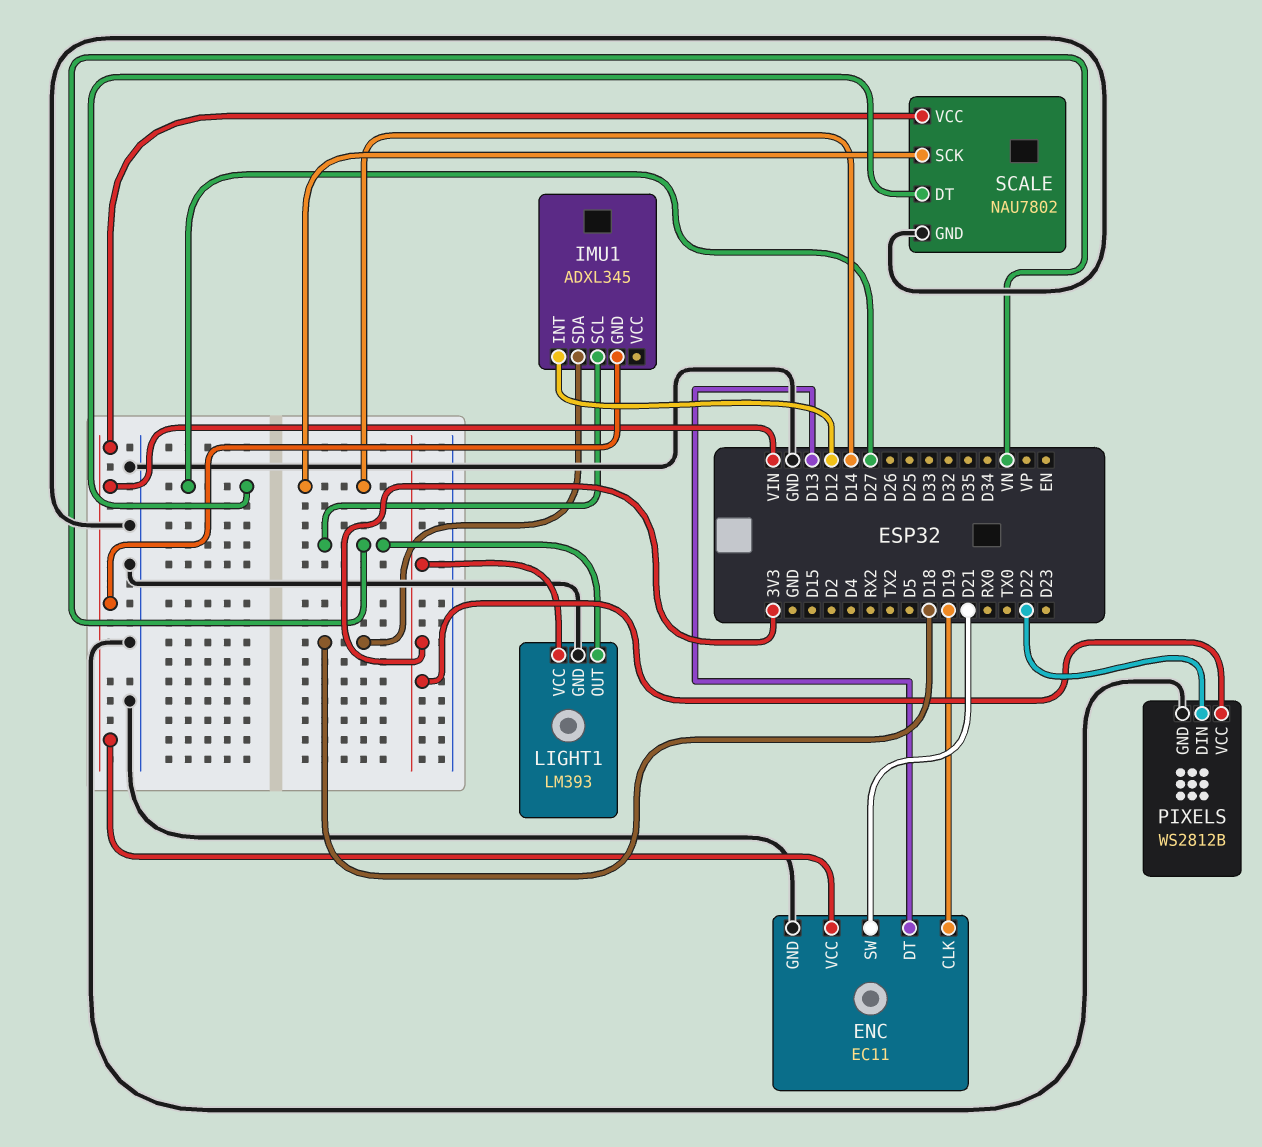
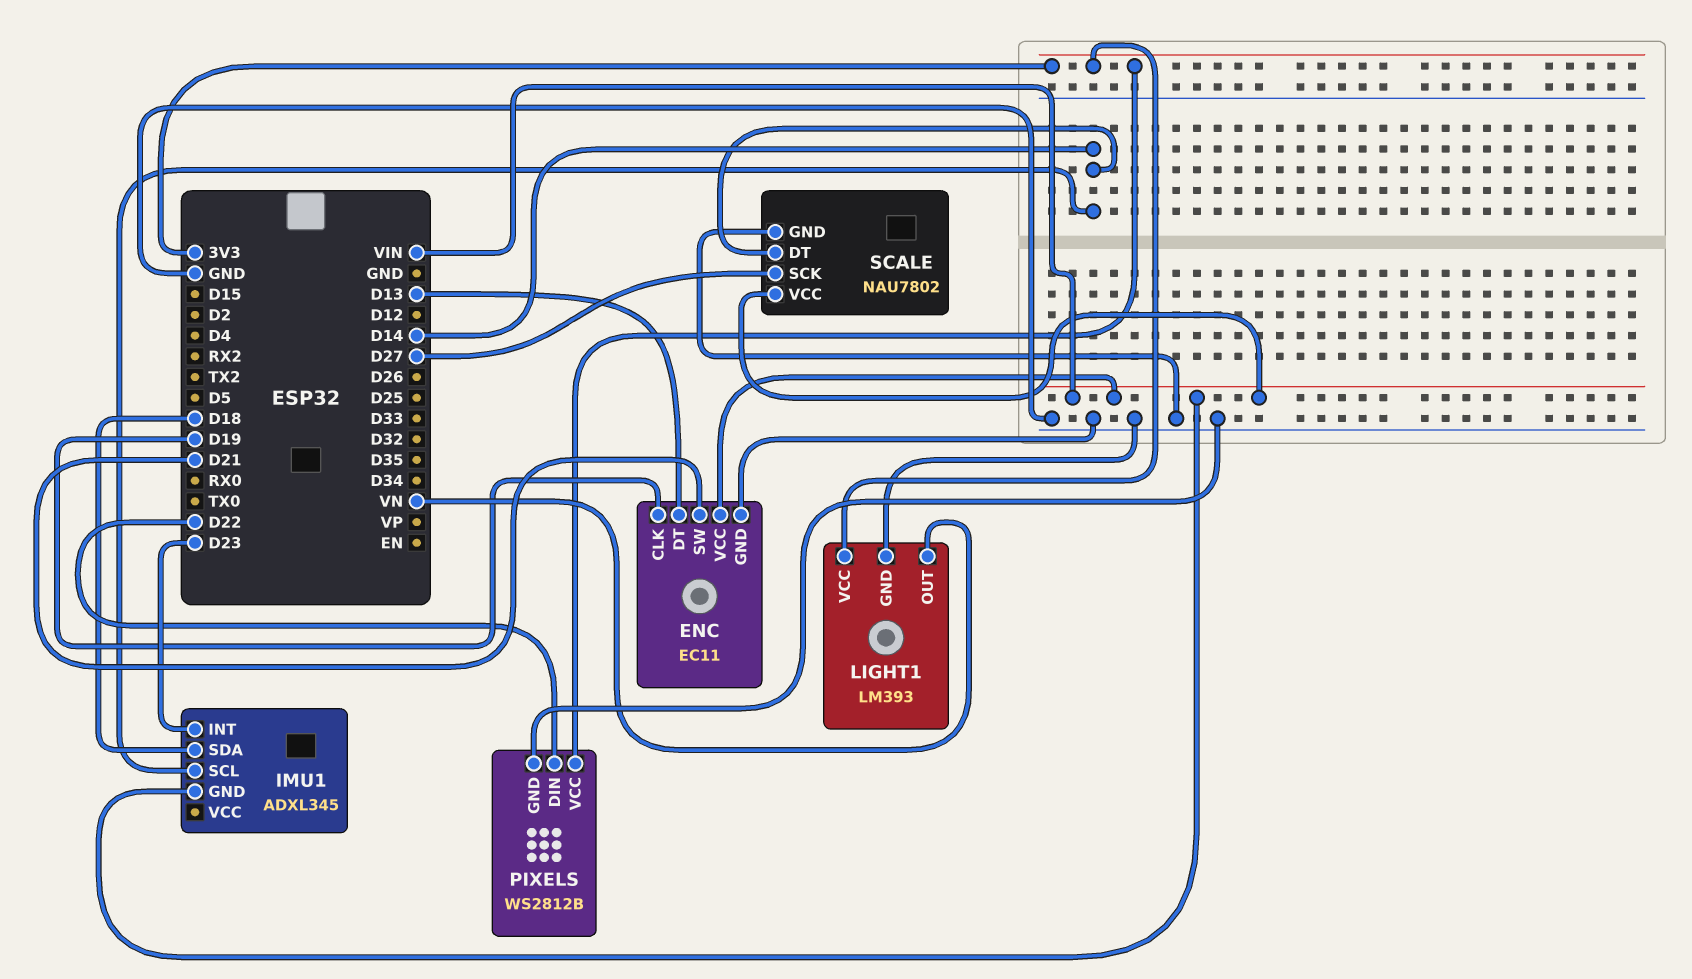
IMU1 pin INT: D12 -> D23
IMU1 pin SCL: VN -> D14
SCALE pin DT: D27 -> D14
SCALE pin SCK: D14 -> D27

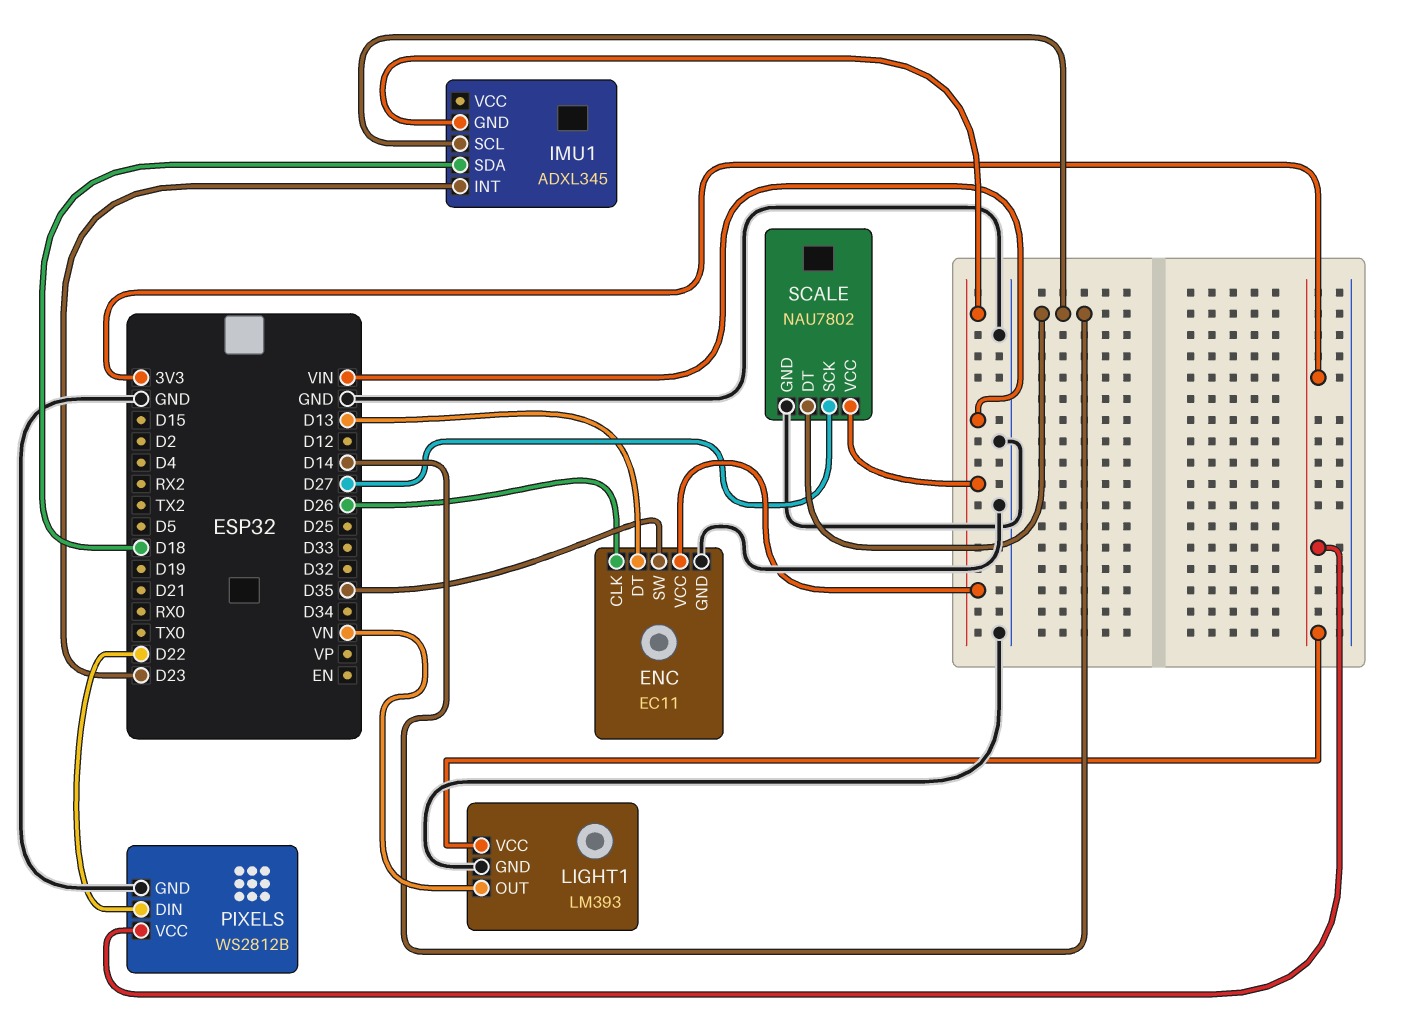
ENC pin CLK: D19 -> D26
ENC pin SW: D21 -> D35

